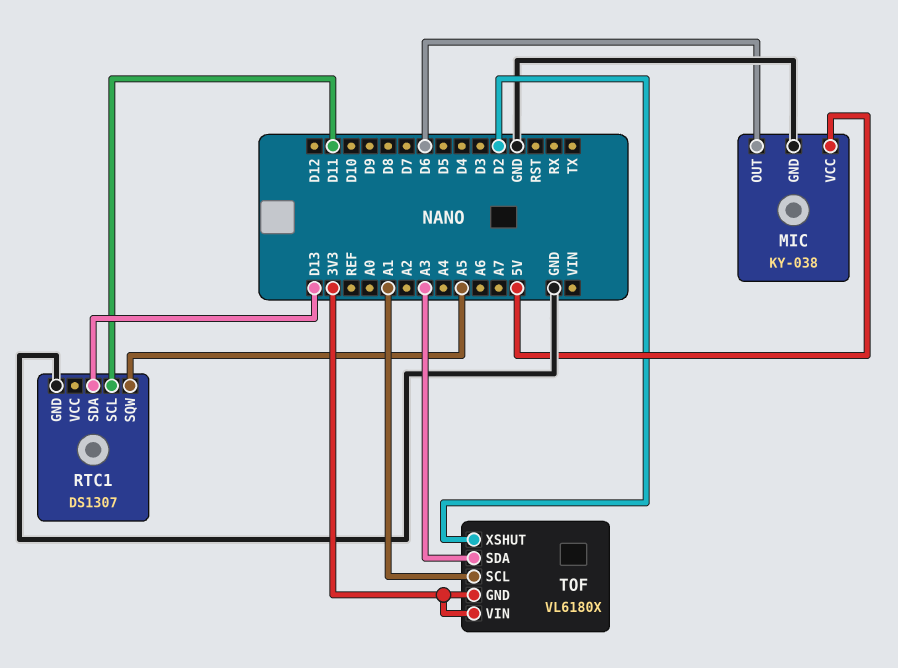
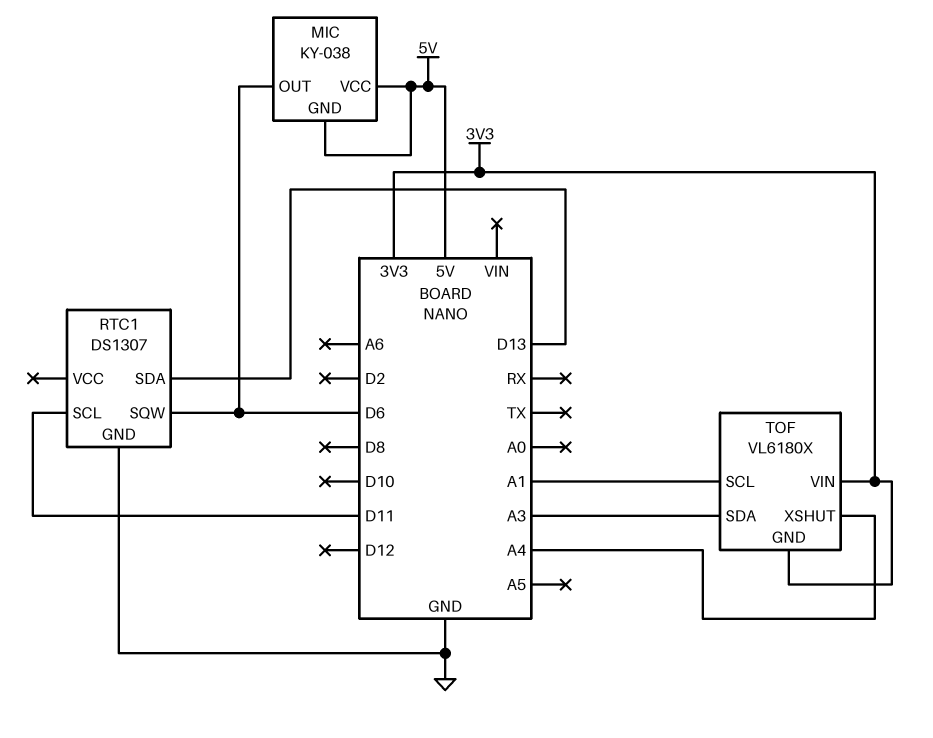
MIC pin GND: GND -> 5V
RTC1 pin SQW: A5 -> D6
TOF pin XSHUT: D2 -> A4

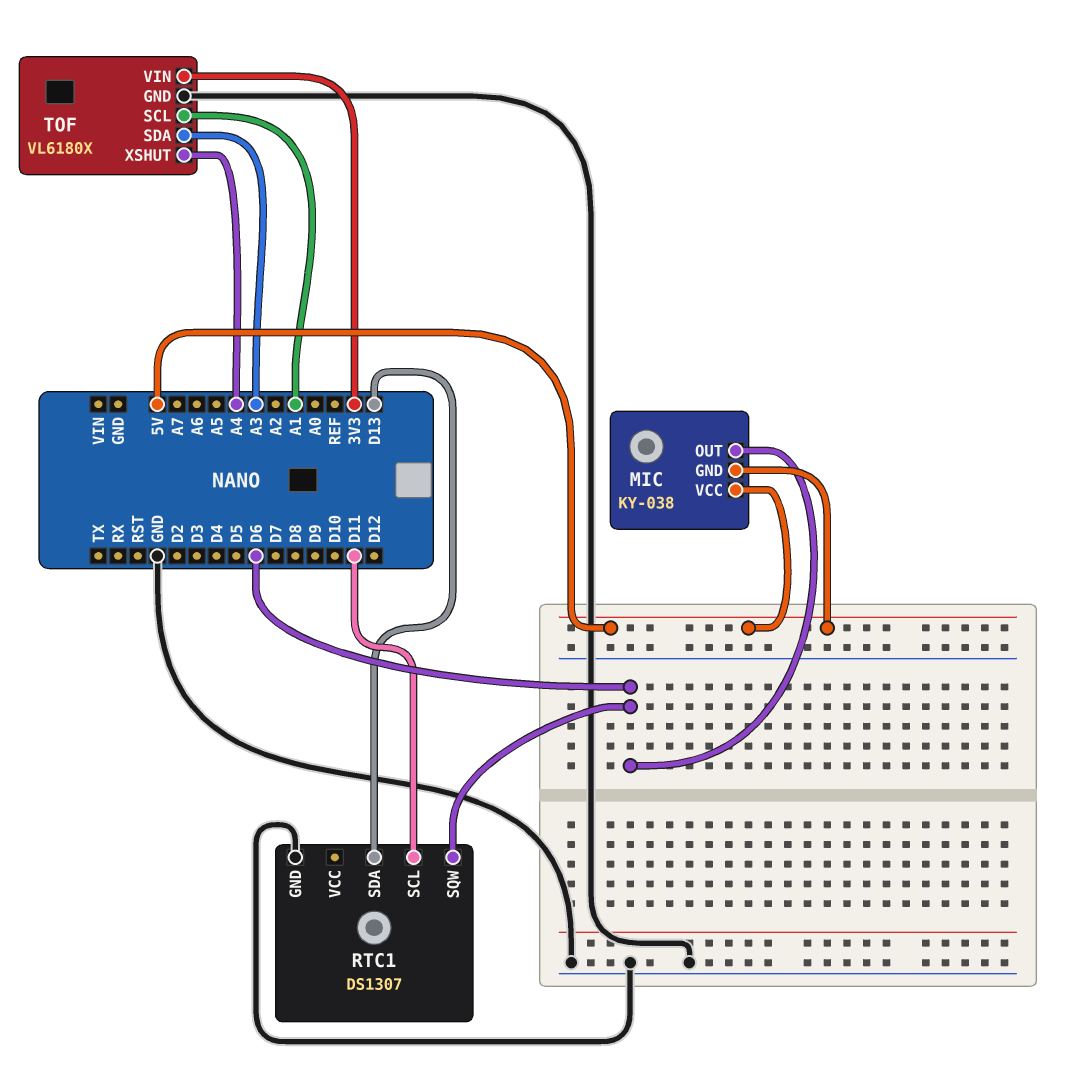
TOF pin GND: 3V3 -> GND

